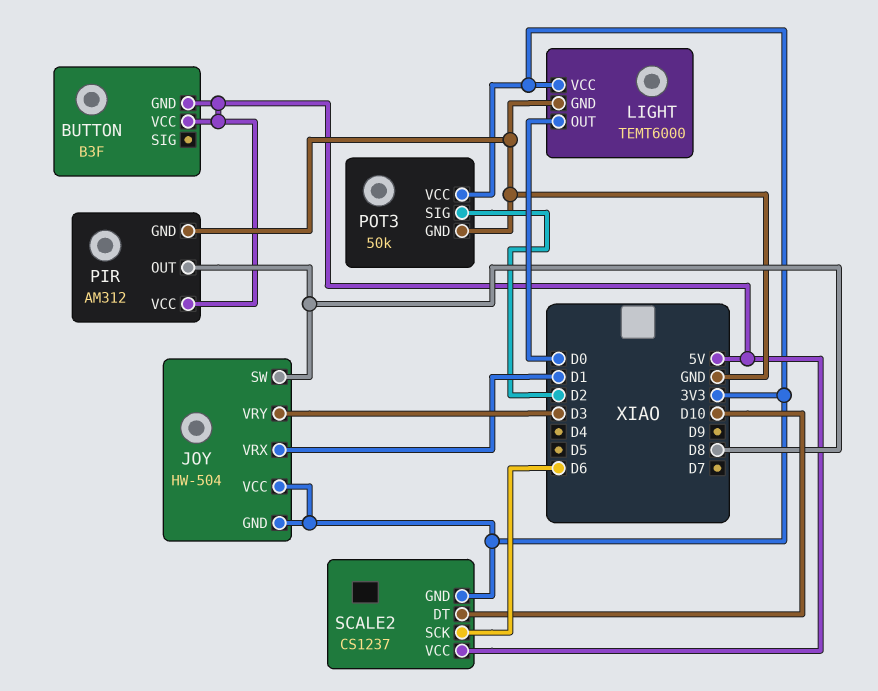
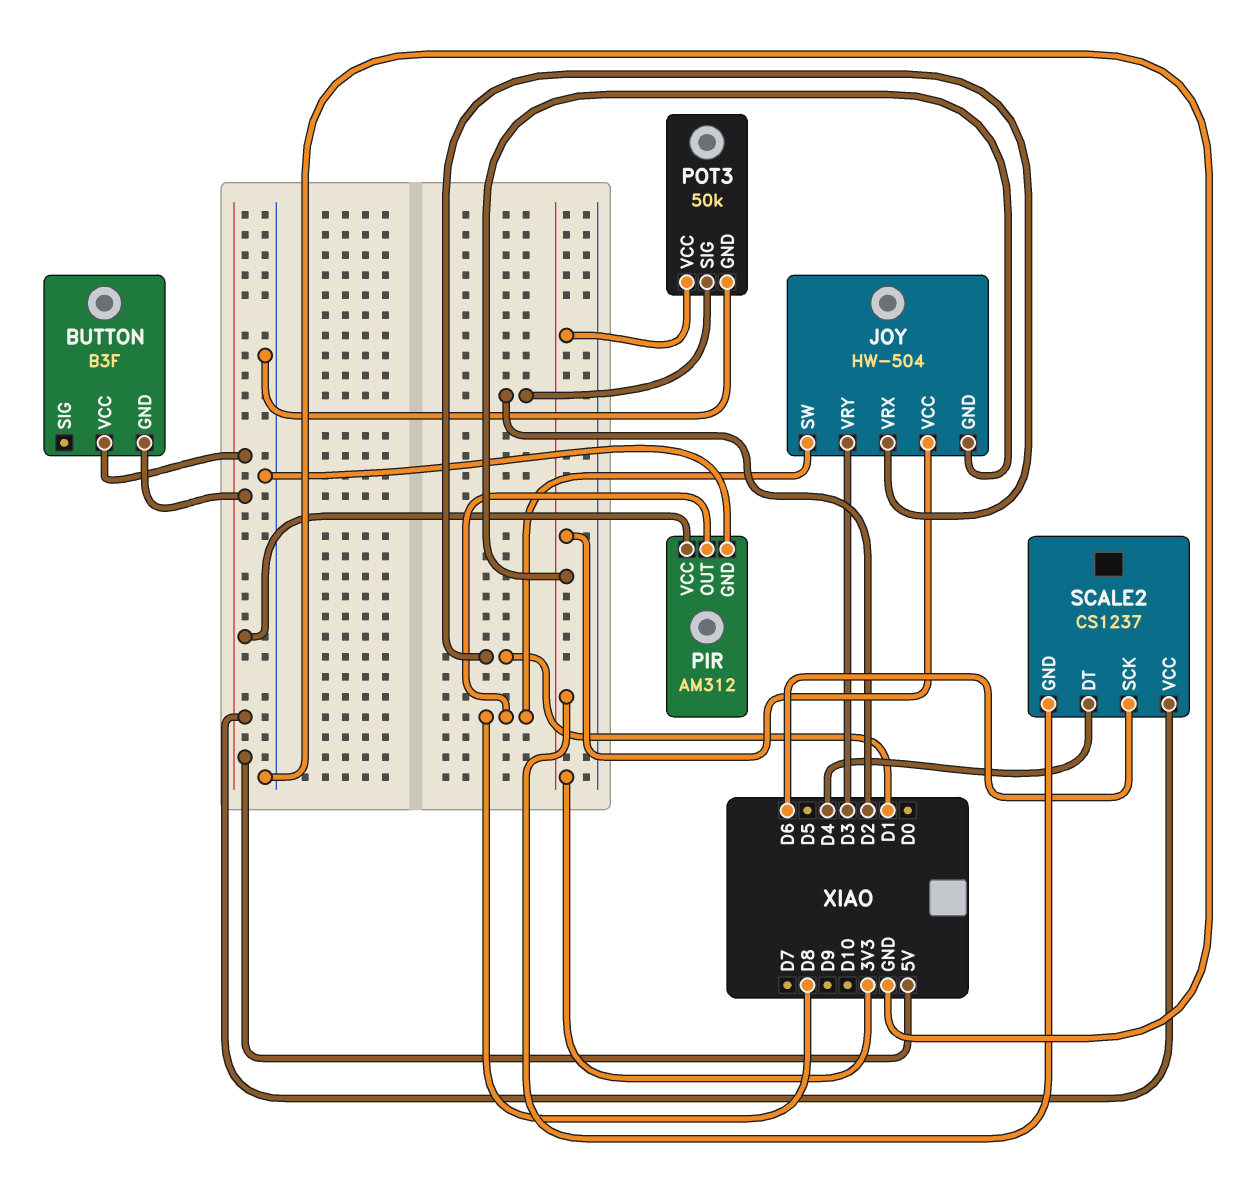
LIGHT: TEMT6000 -> none
LIGHT pin GND: GND -> none
LIGHT pin OUT: D0 -> none
LIGHT pin VCC: 3V3 -> none
SCALE2 pin DT: D10 -> D4

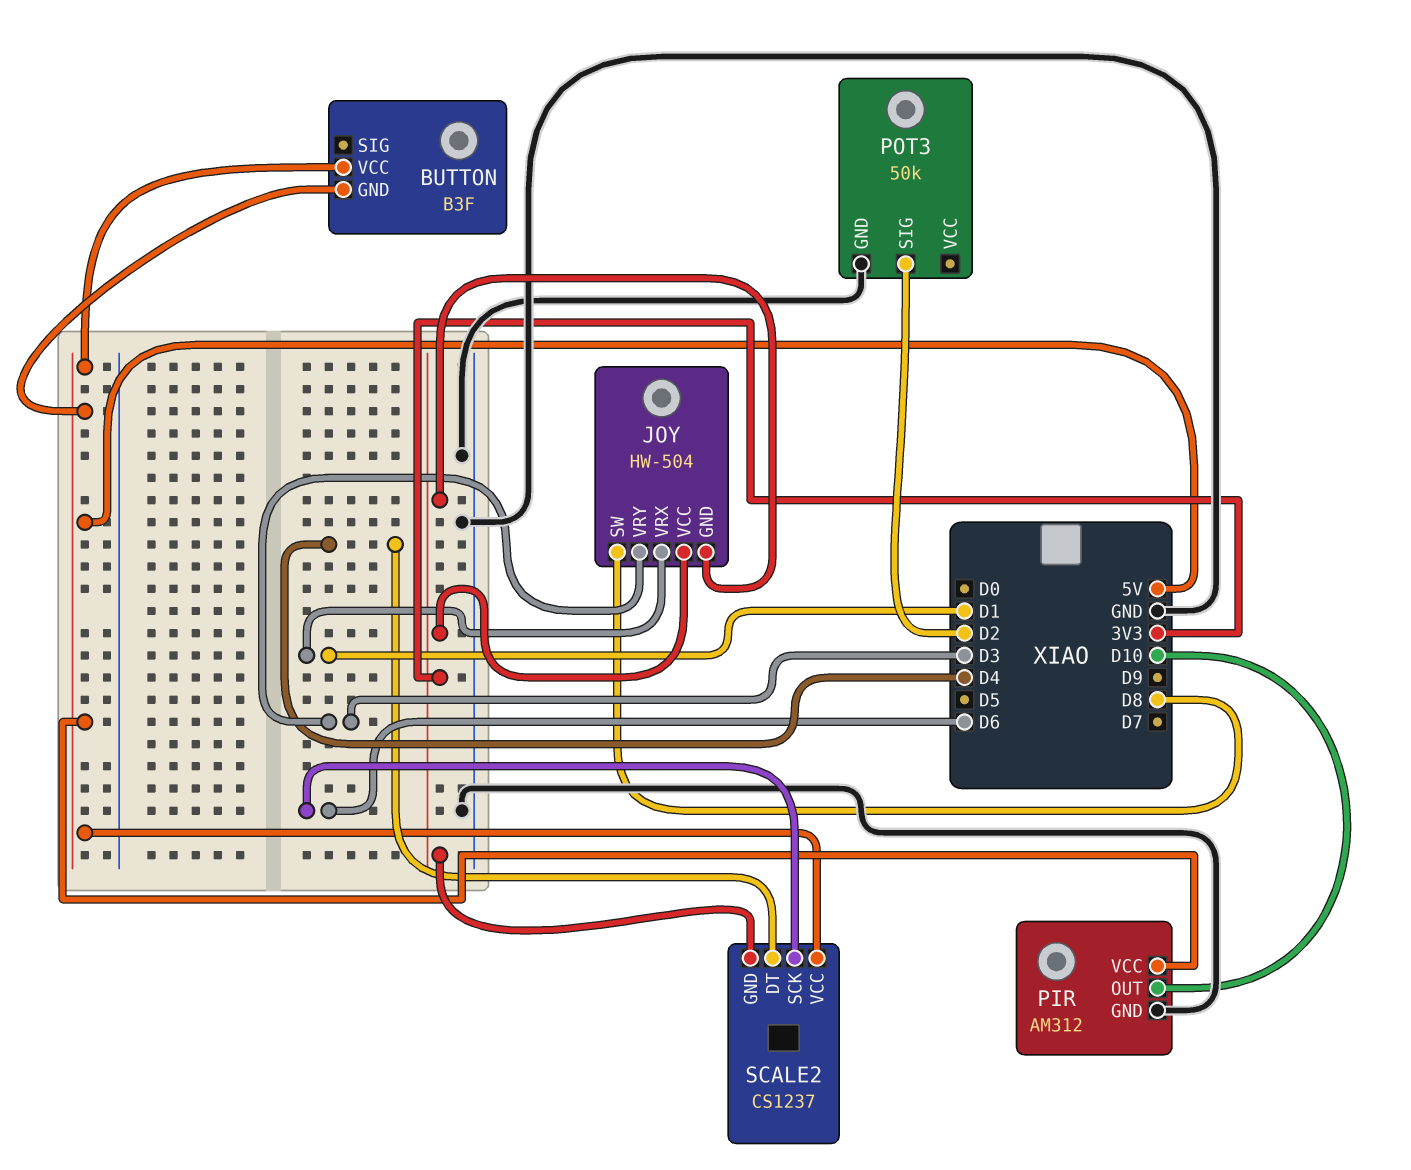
PIR pin OUT: D8 -> D10
POT3 pin VCC: 3V3 -> none

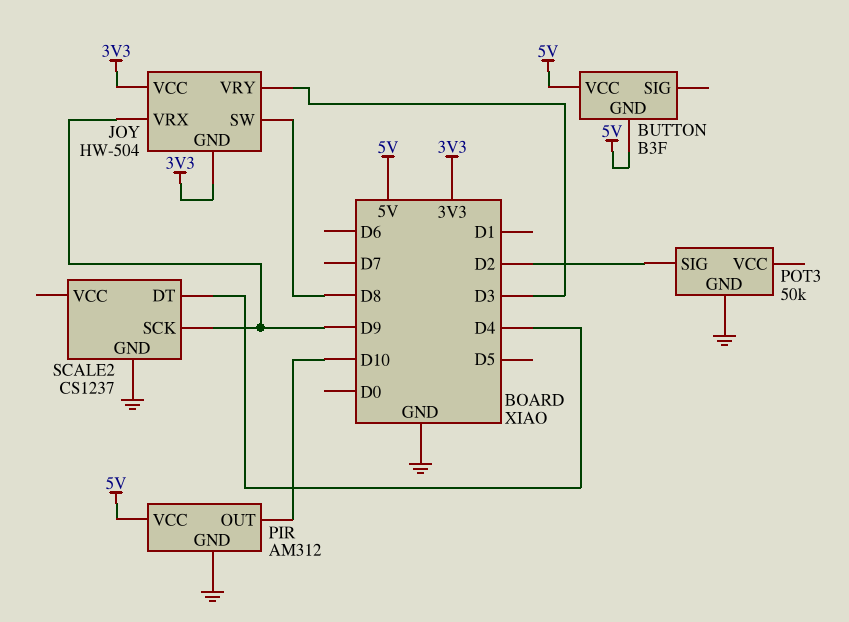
JOY pin VRX: D1 -> D9
SCALE2 pin GND: 3V3 -> GND
SCALE2 pin SCK: D6 -> D9
SCALE2 pin VCC: 5V -> none

